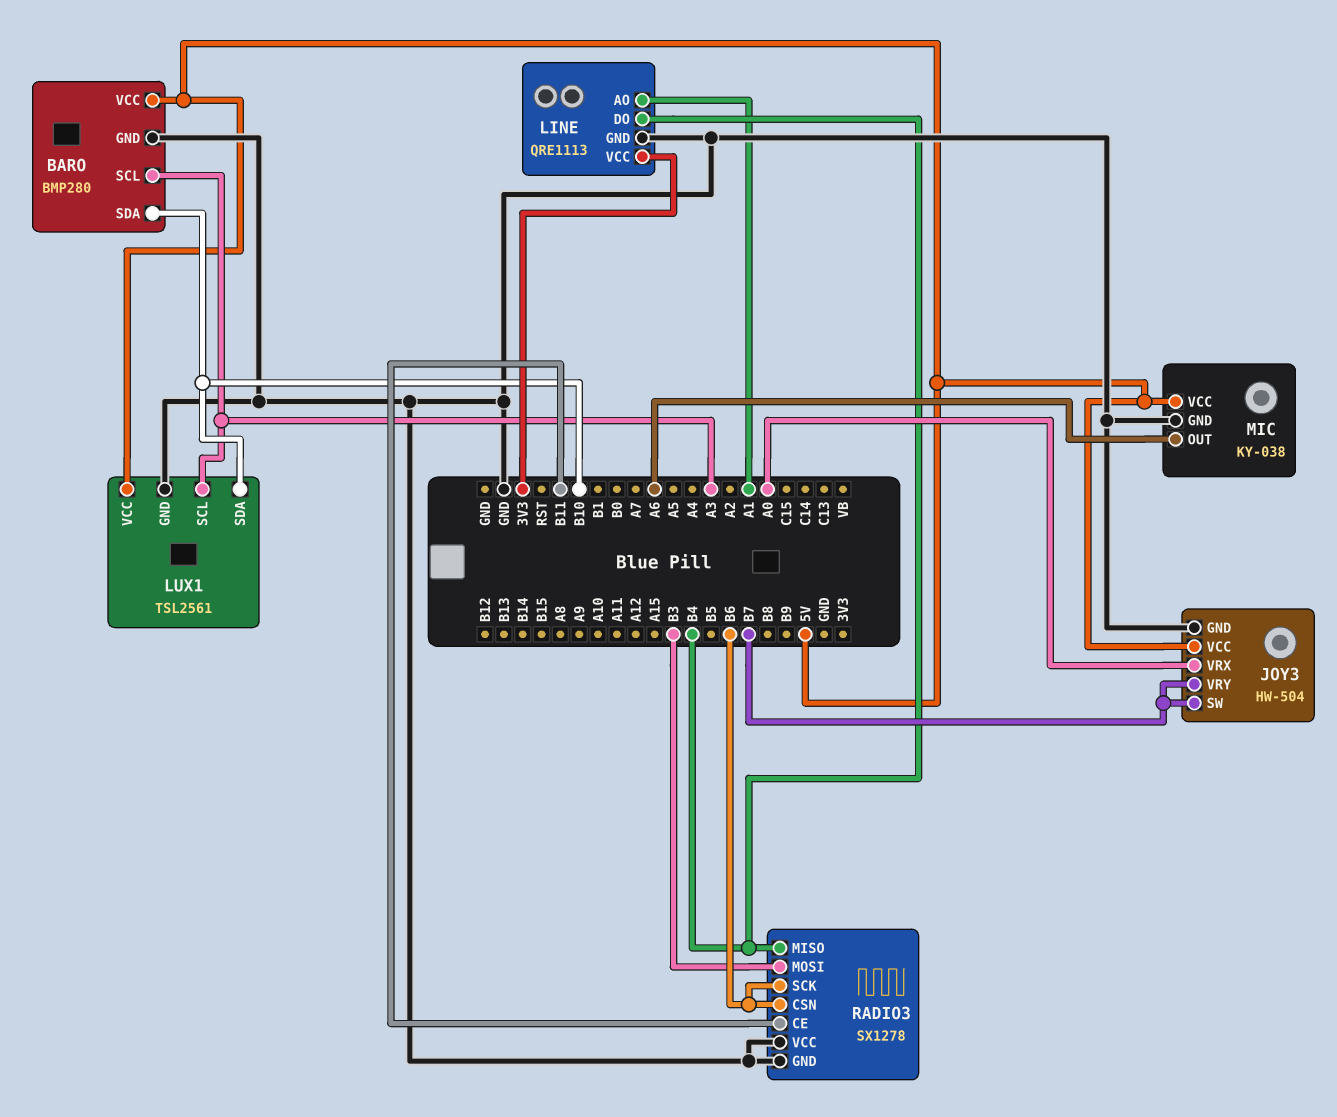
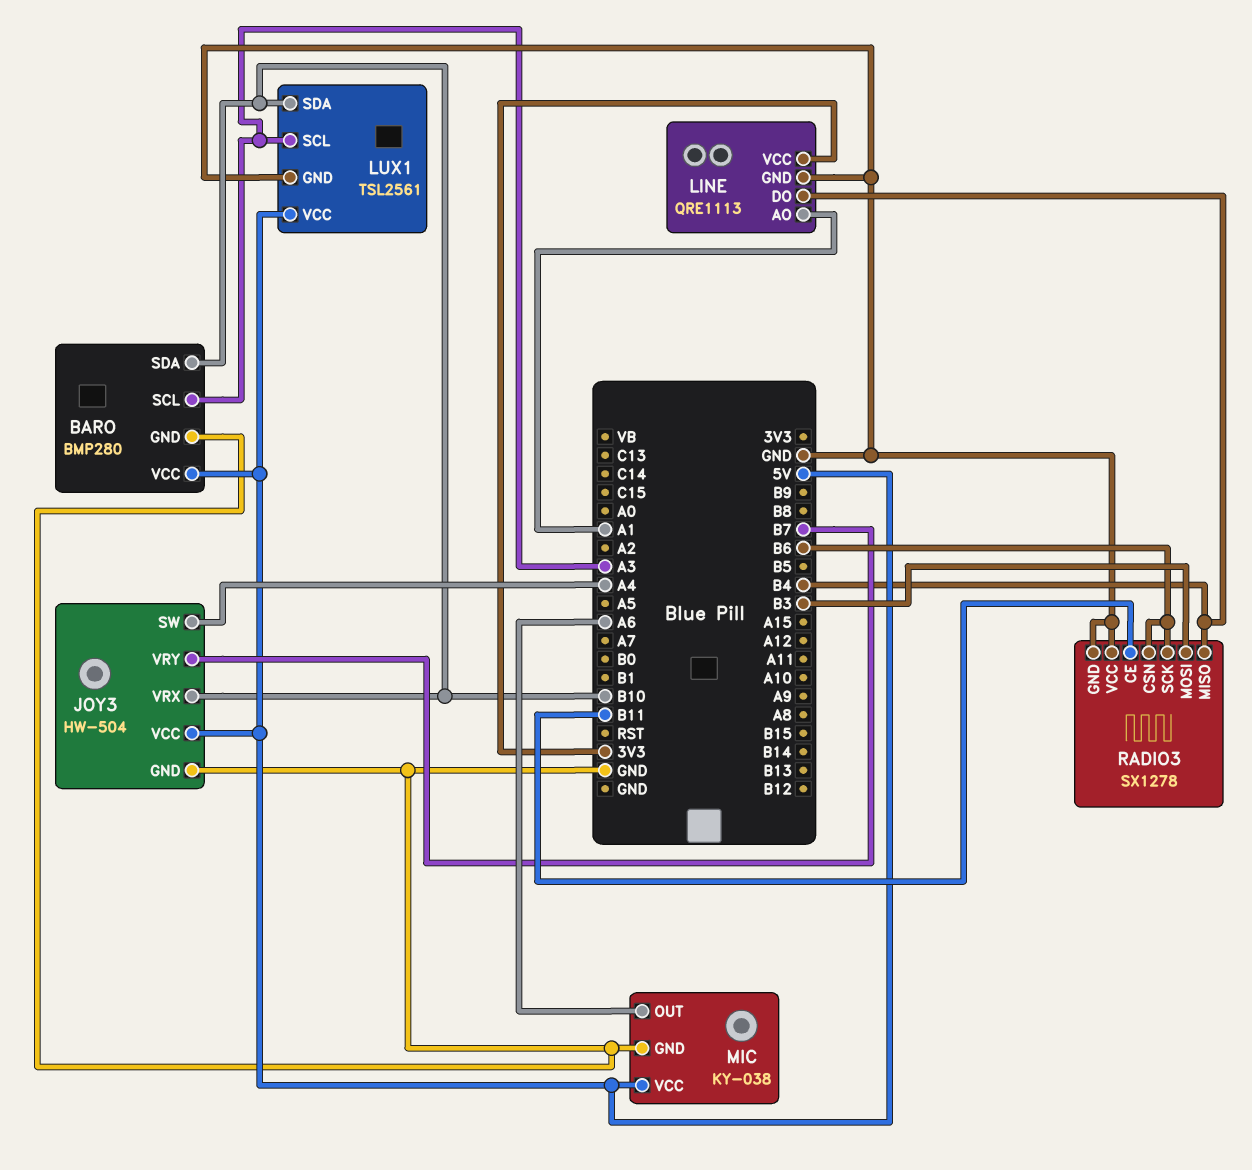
JOY3 pin SW: B7 -> A4
JOY3 pin VRX: A0 -> B10

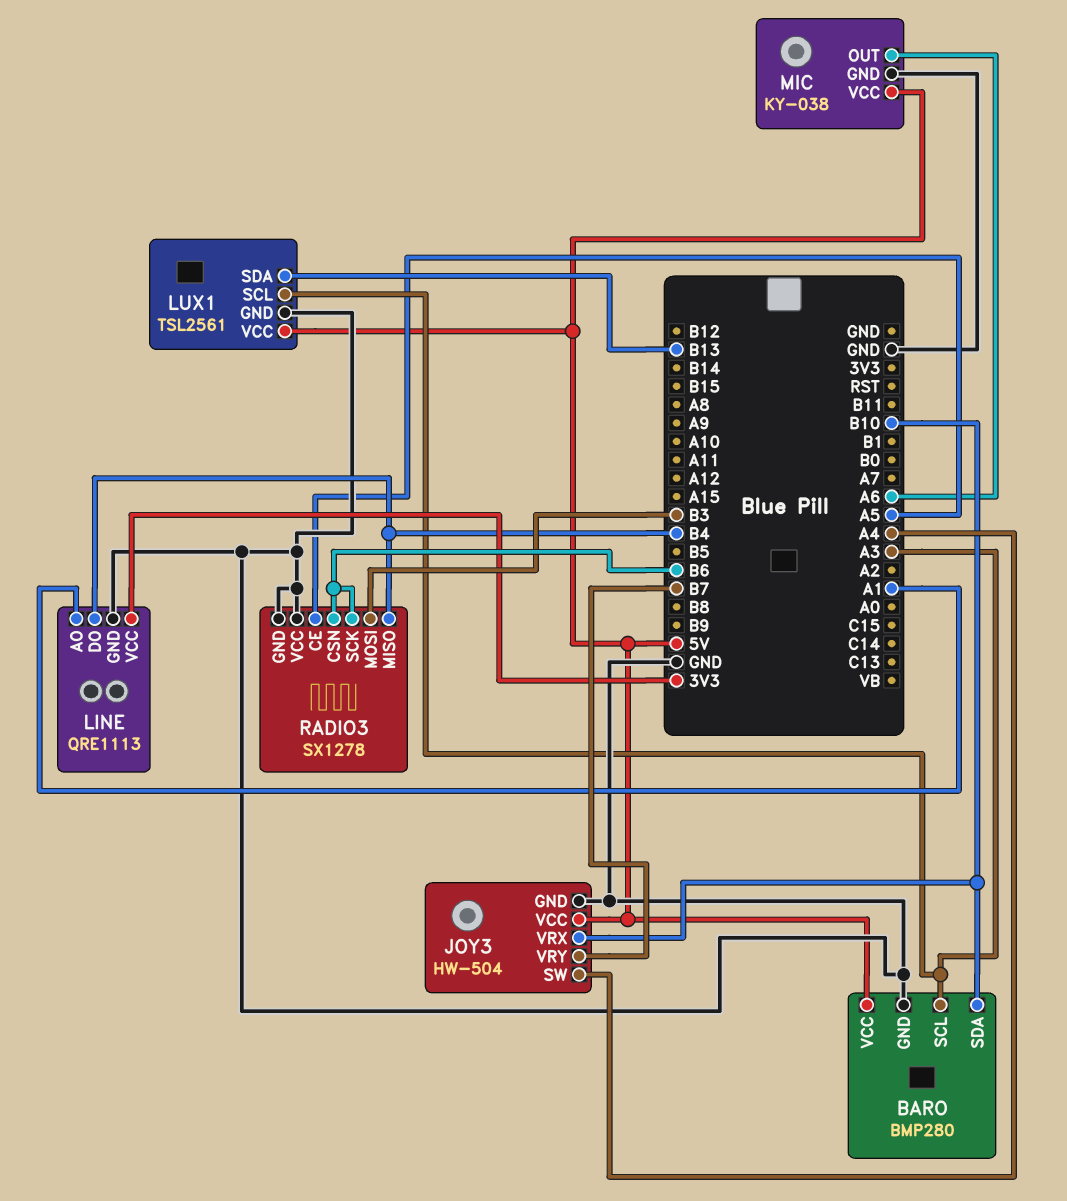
LUX1 pin SDA: B10 -> B13
RADIO3 pin CE: B11 -> A5

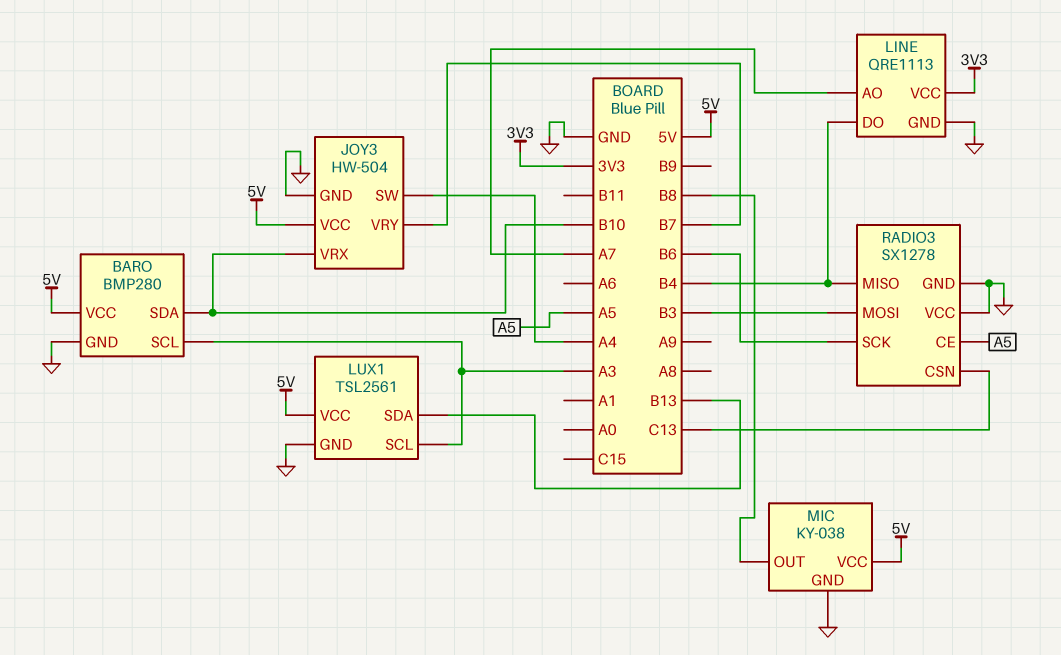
LINE pin AO: A1 -> A7
MIC pin OUT: A6 -> B8
RADIO3 pin CSN: B6 -> C13

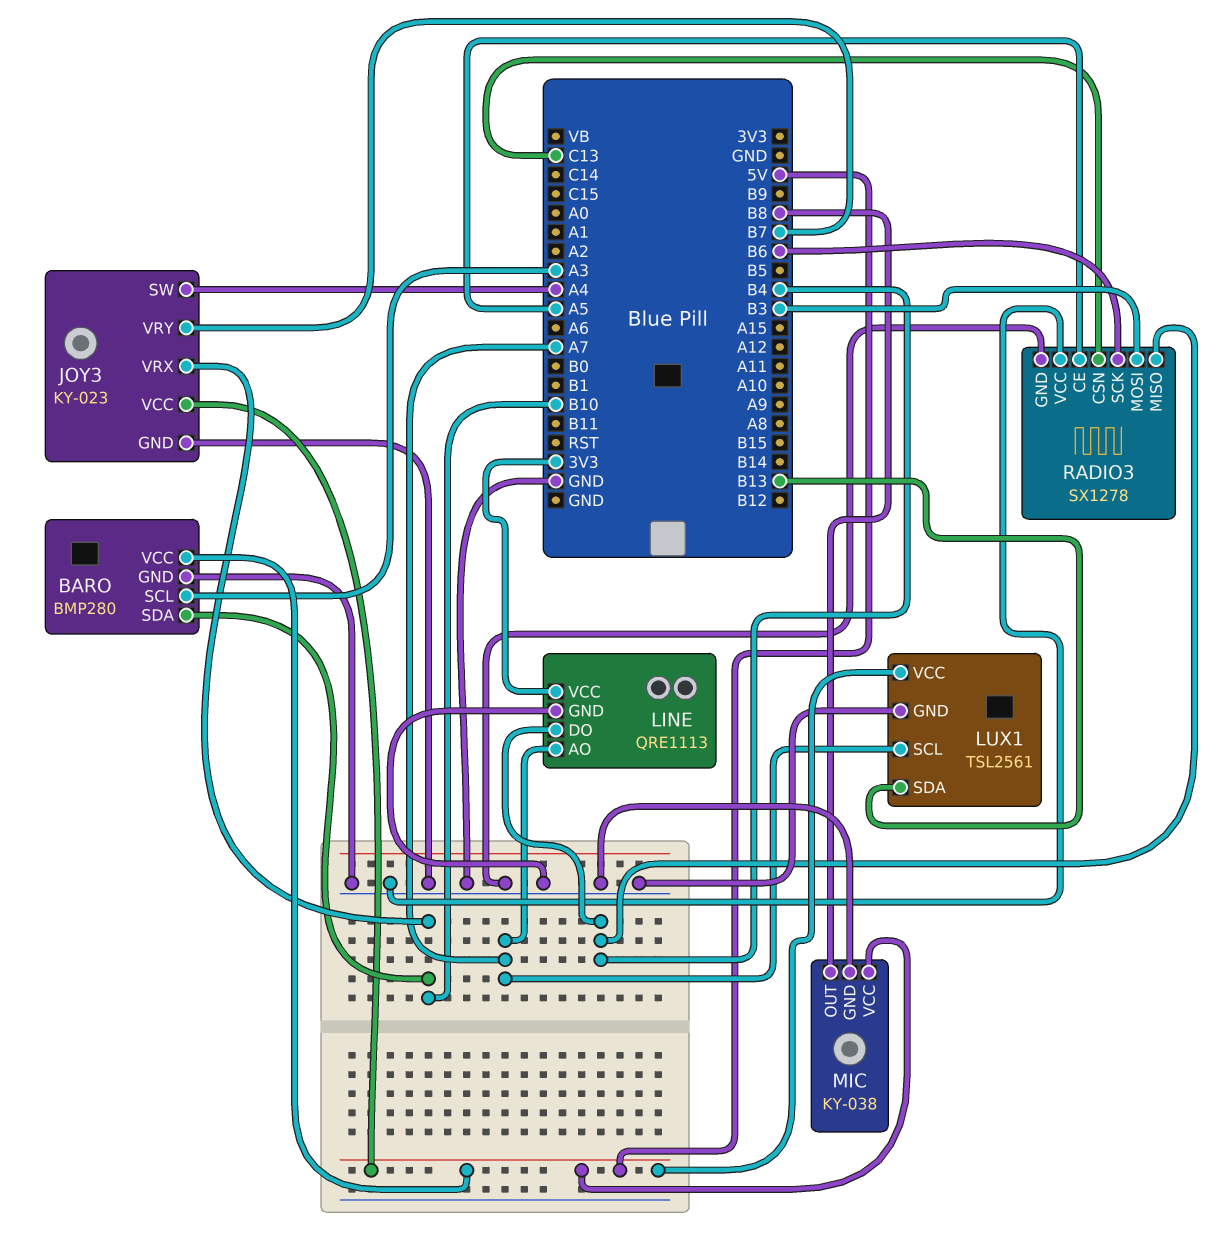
JOY3: HW-504 -> KY-023
LUX1 pin SCL: A3 -> A7

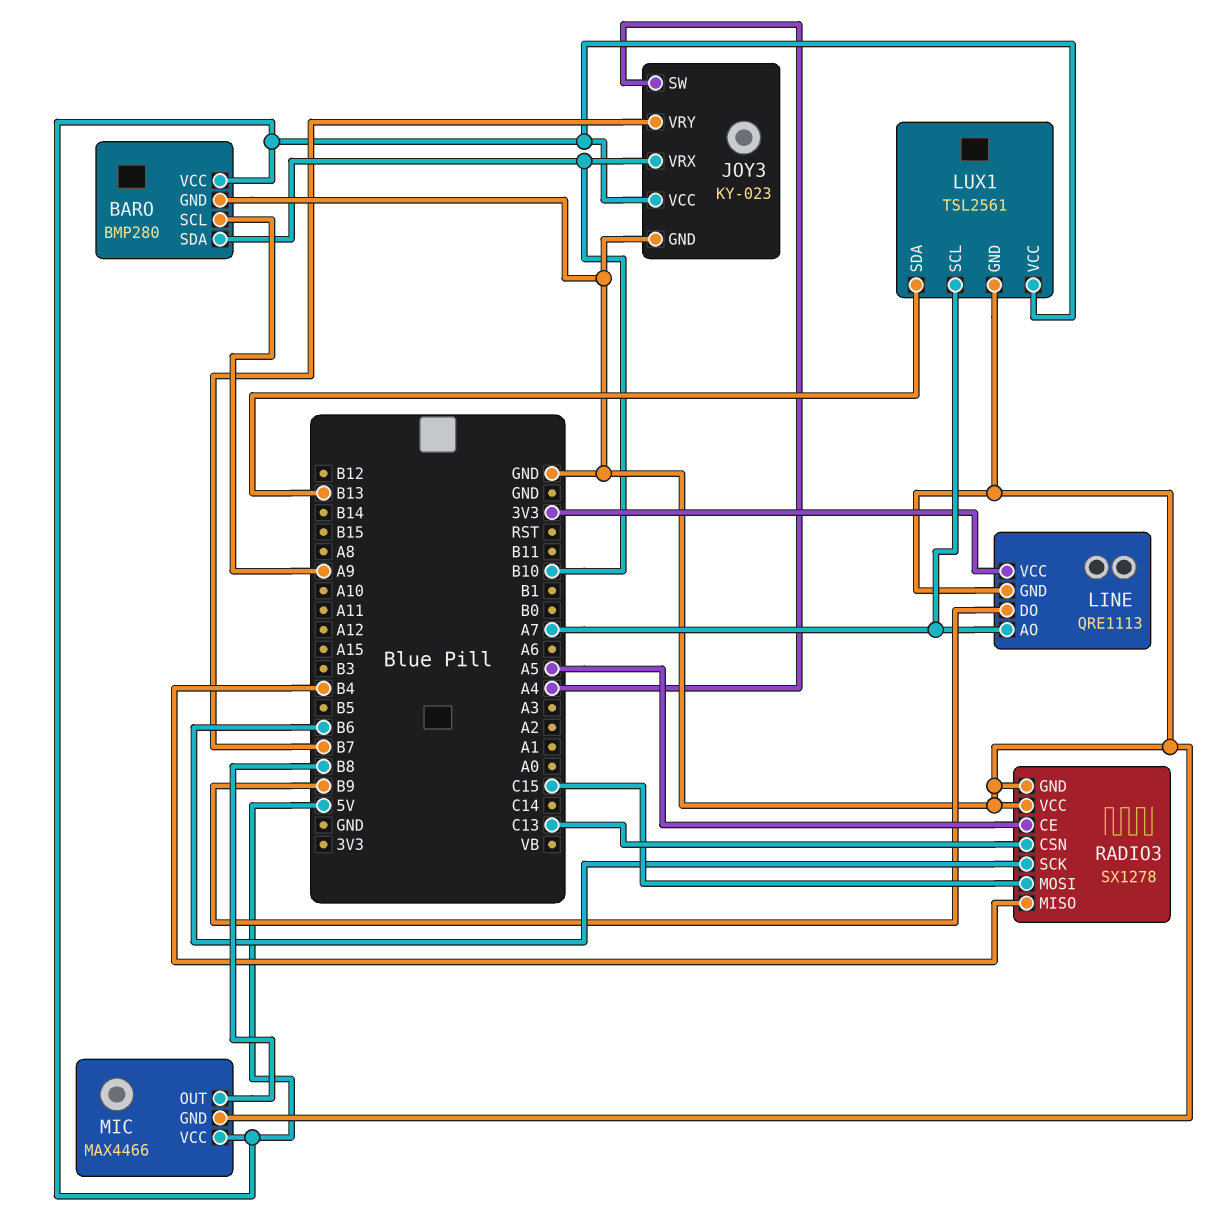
BARO pin SCL: A3 -> A9
LINE pin DO: B4 -> B9
MIC: KY-038 -> MAX4466
RADIO3 pin MOSI: B3 -> C15

